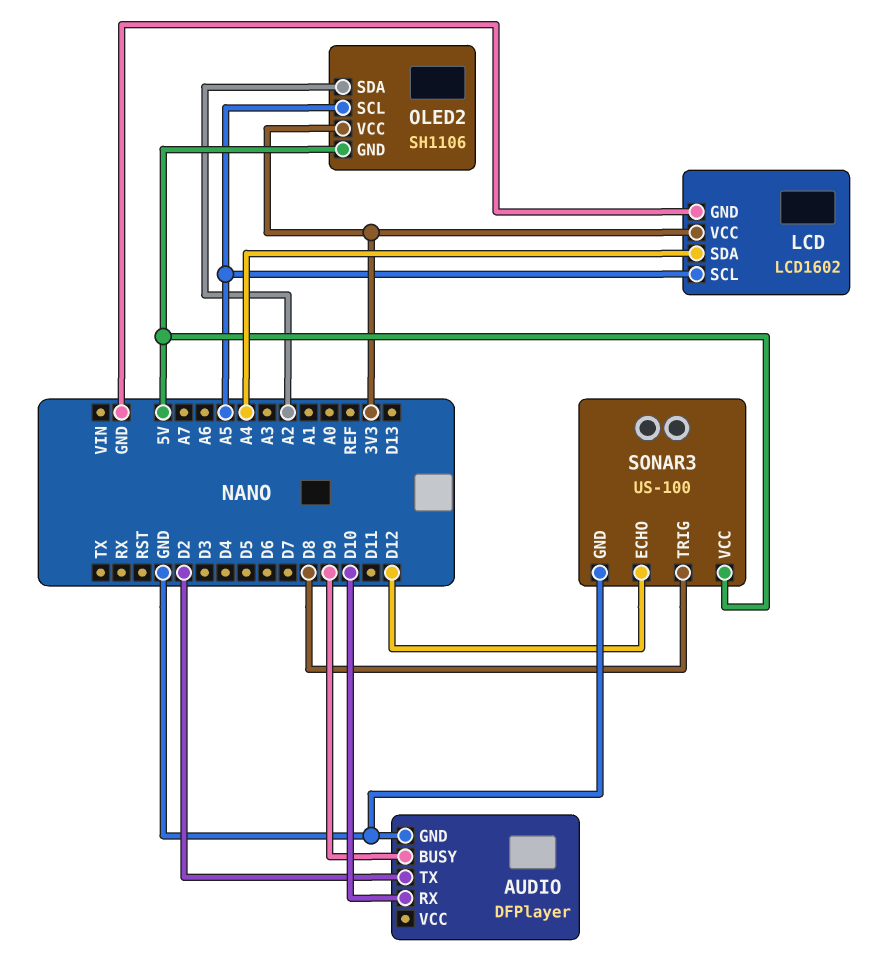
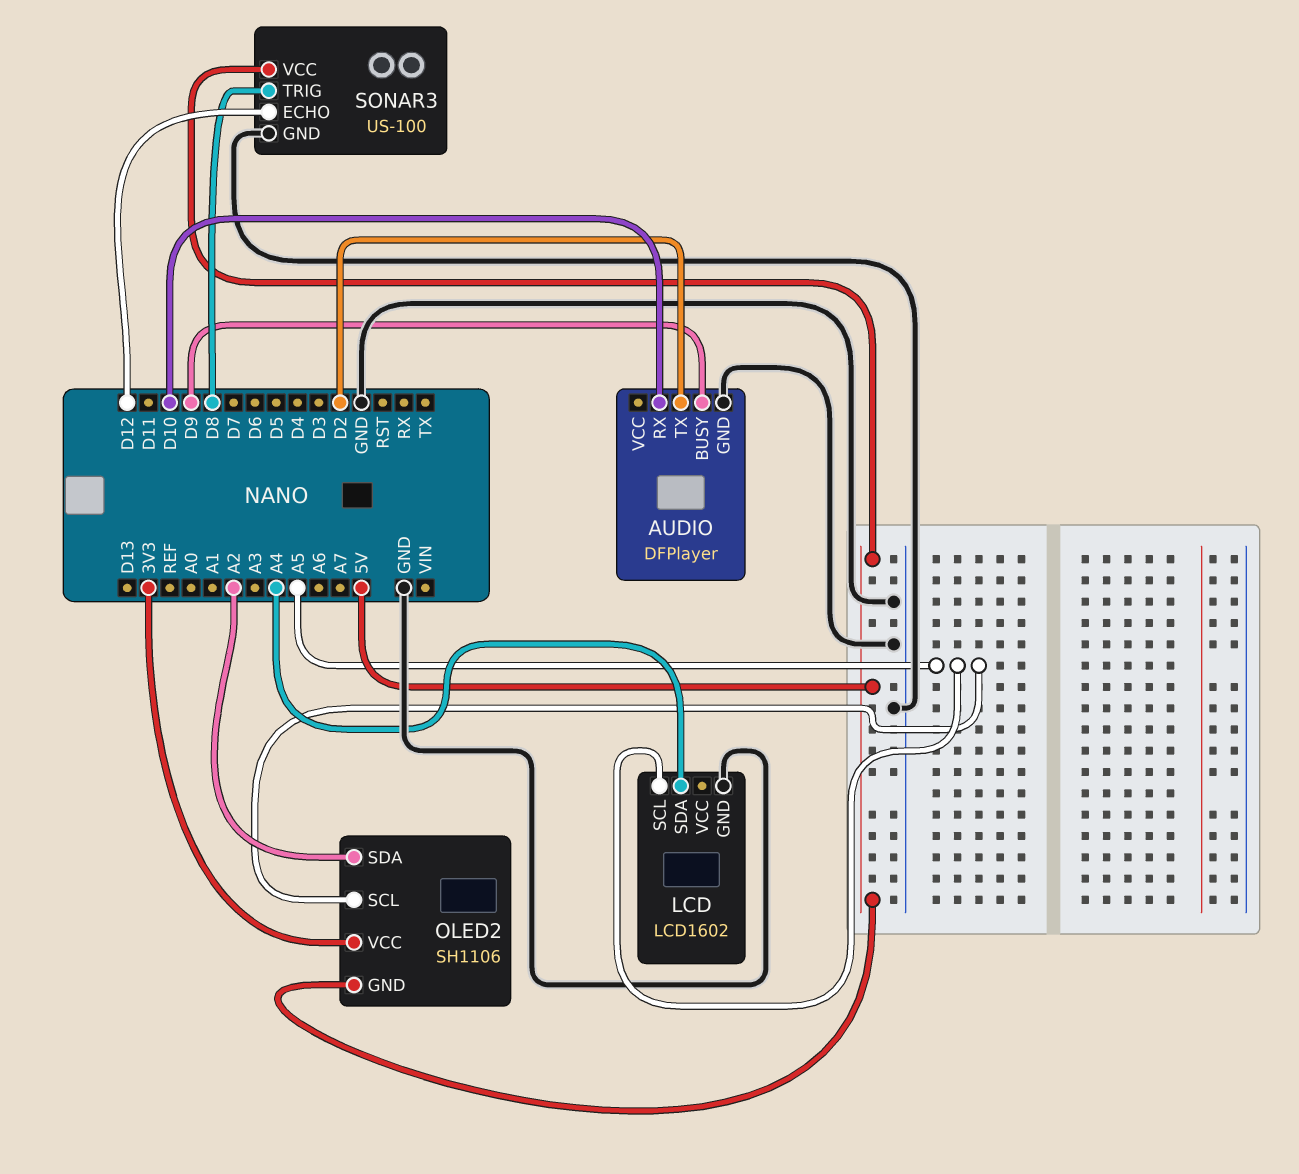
LCD pin VCC: 3V3 -> none

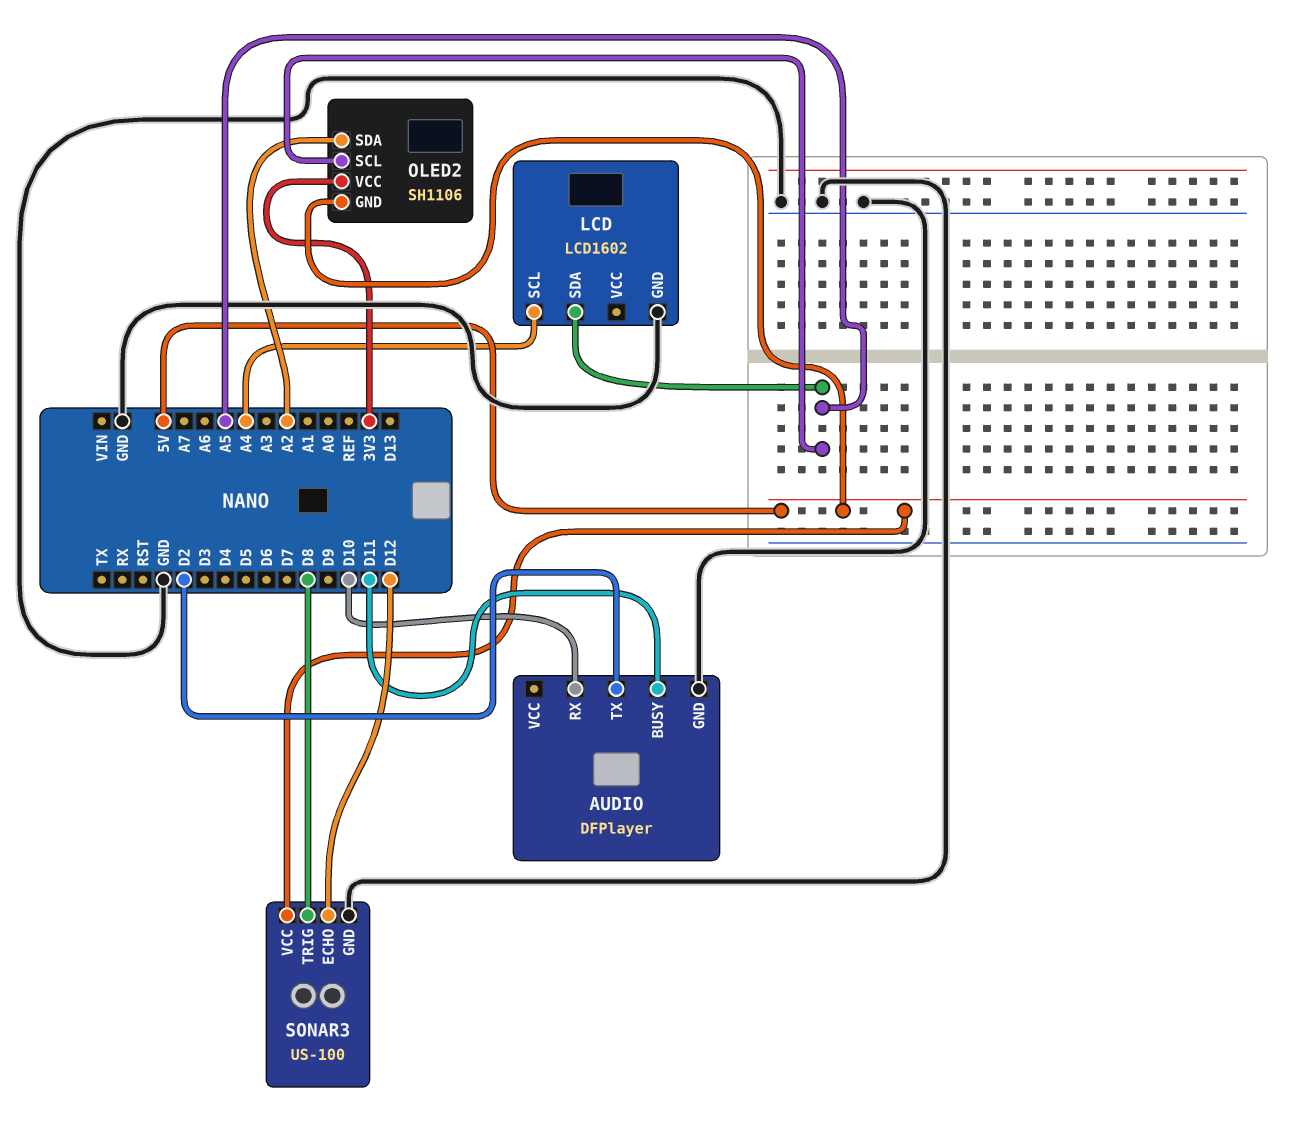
AUDIO pin BUSY: D9 -> D11
LCD pin SCL: A5 -> A4
LCD pin SDA: A4 -> A5

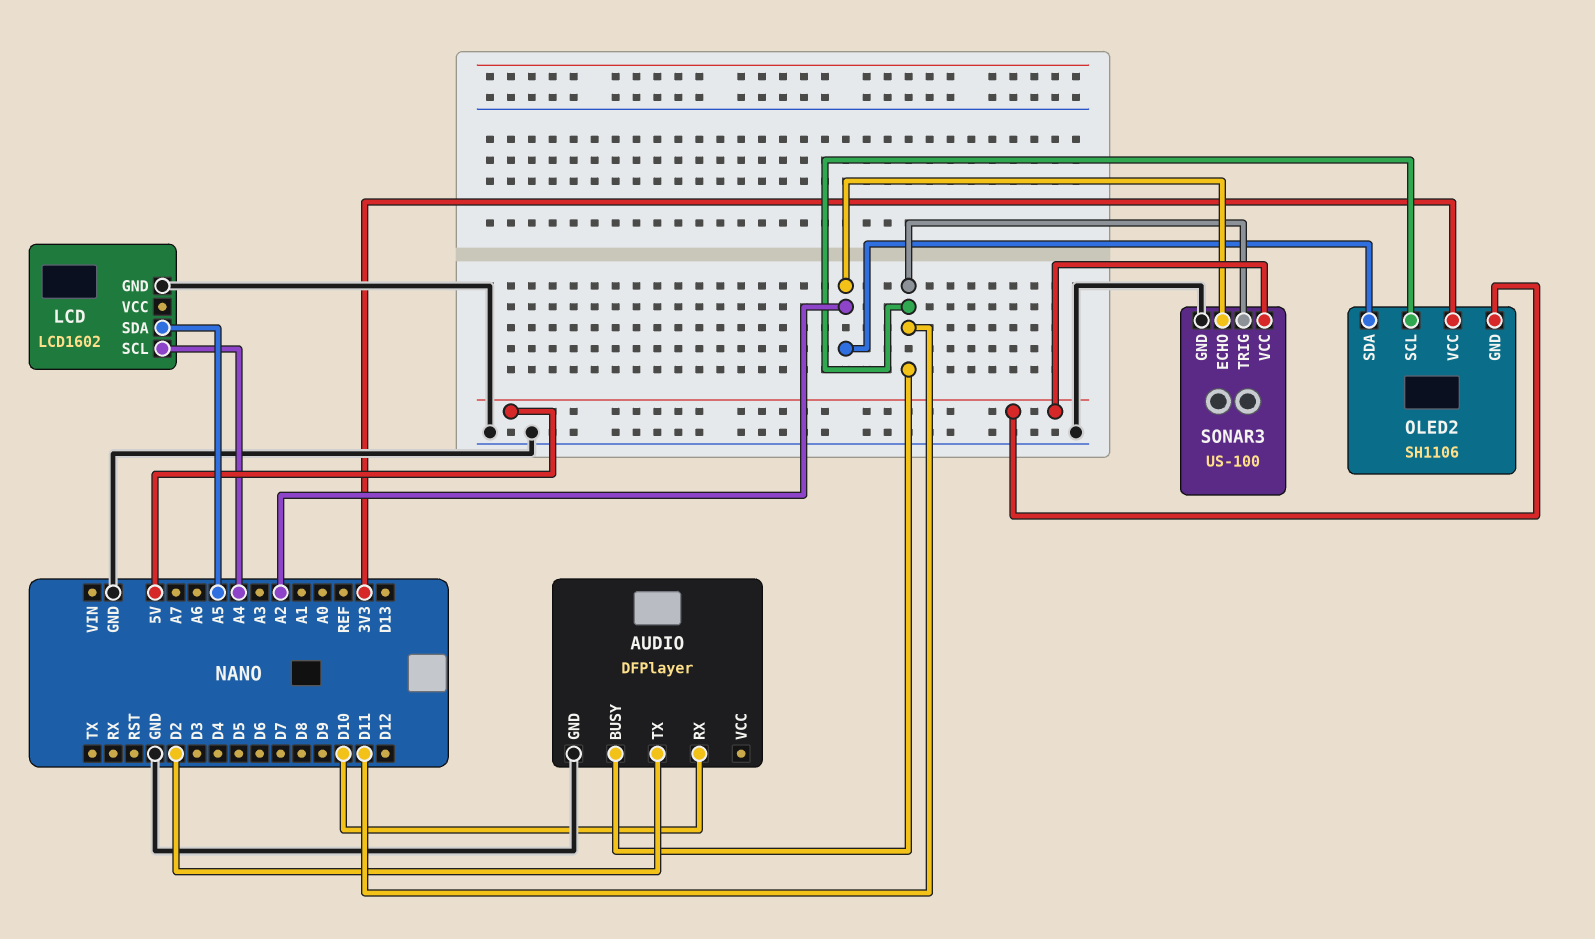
OLED2 pin SCL: A5 -> D11
SONAR3 pin ECHO: D12 -> A2
SONAR3 pin TRIG: D8 -> D11

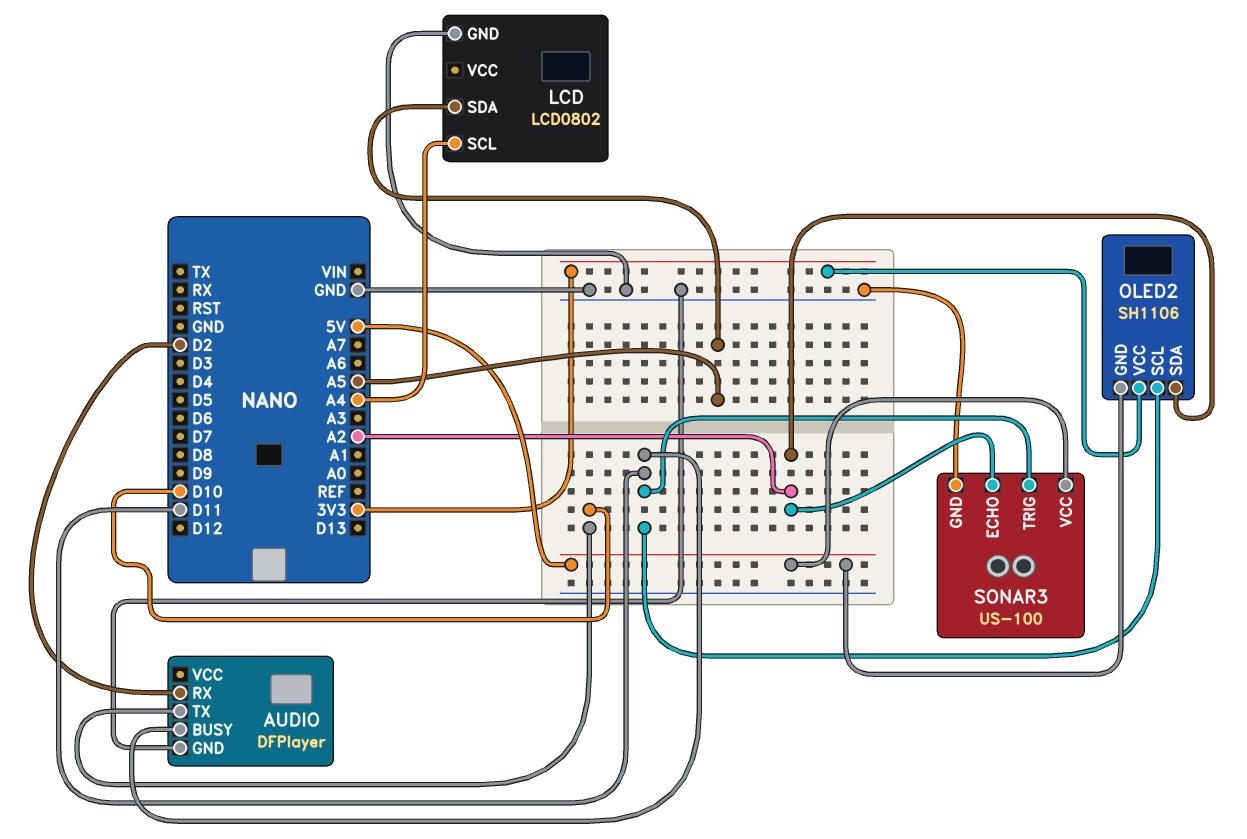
AUDIO pin RX: D10 -> D2
AUDIO pin TX: D2 -> D10
LCD: LCD1602 -> LCD0802

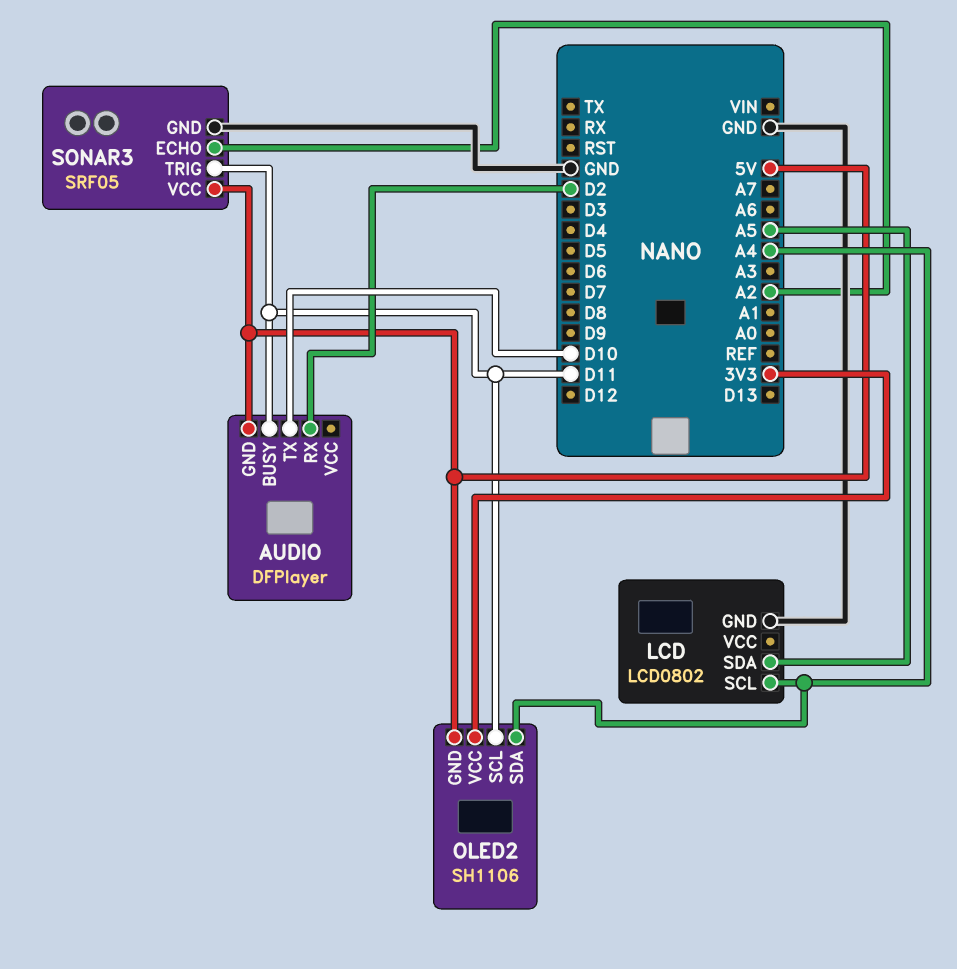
AUDIO pin GND: GND -> 5V
OLED2 pin SDA: A2 -> A4
SONAR3: US-100 -> SRF05

